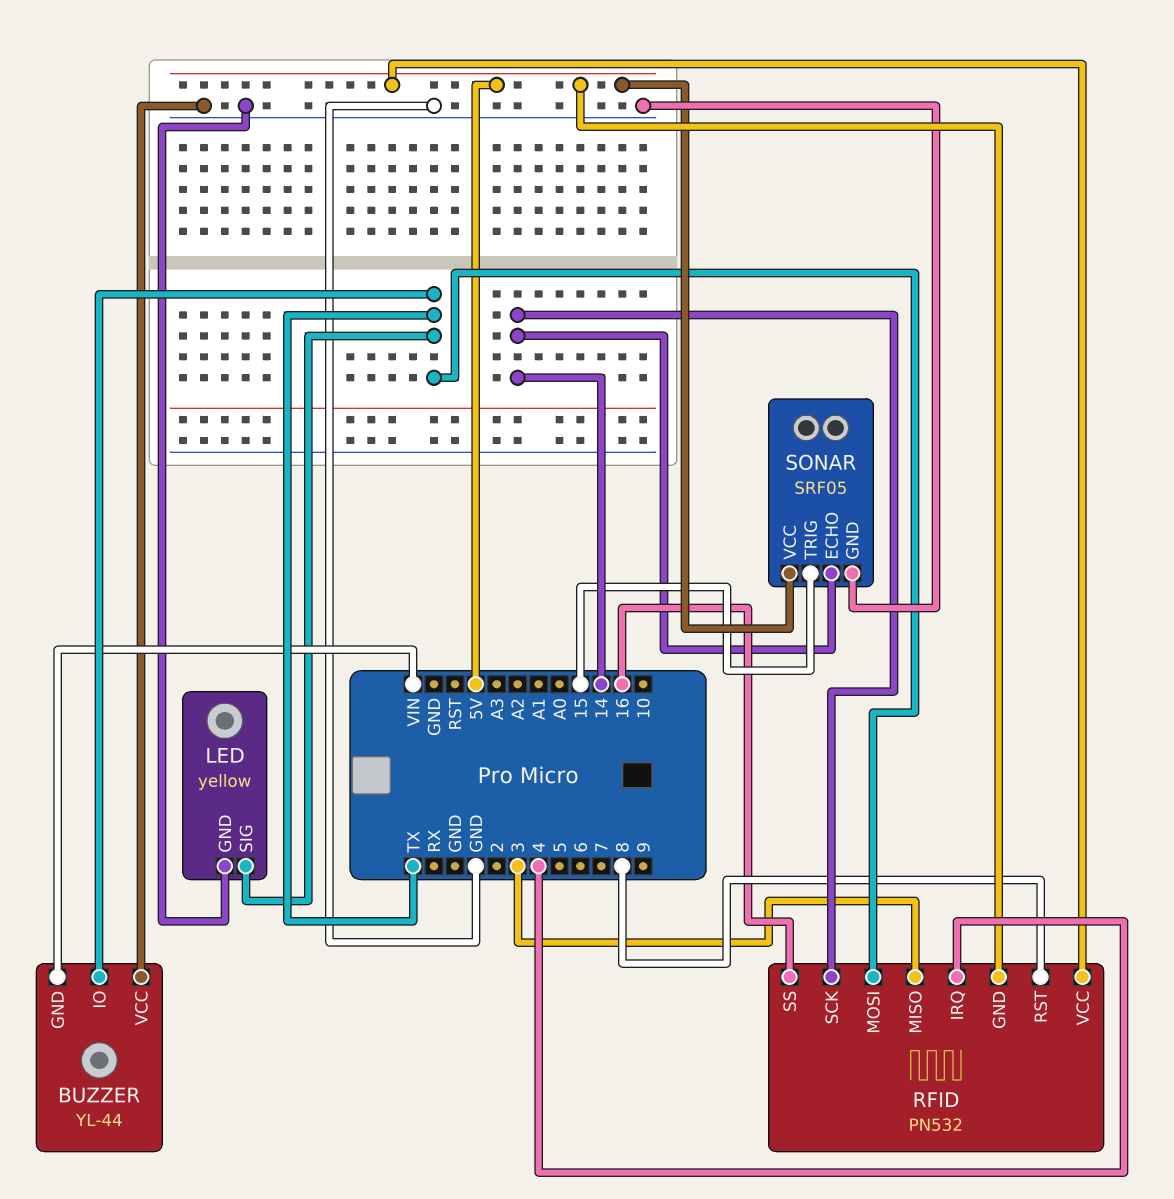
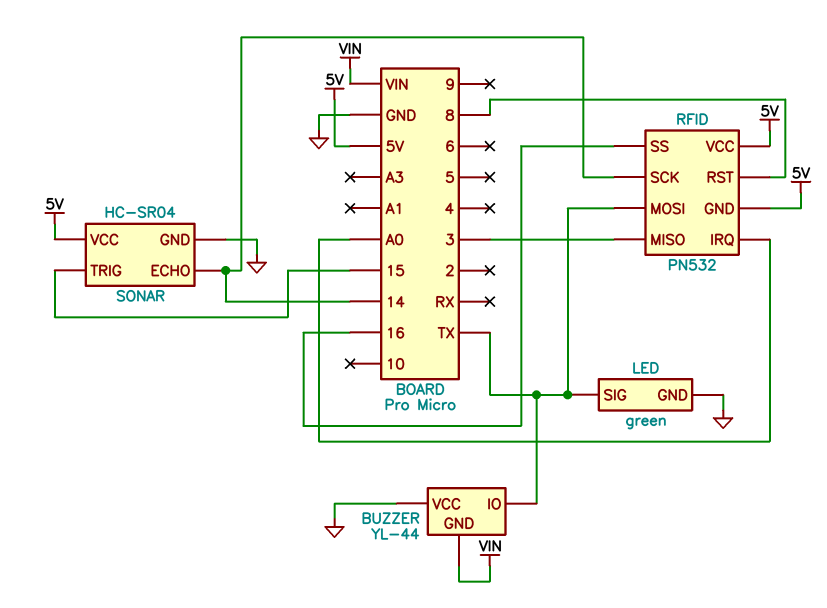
LED: yellow -> green
RFID pin IRQ: 4 -> A0
SONAR: SRF05 -> HC-SR04

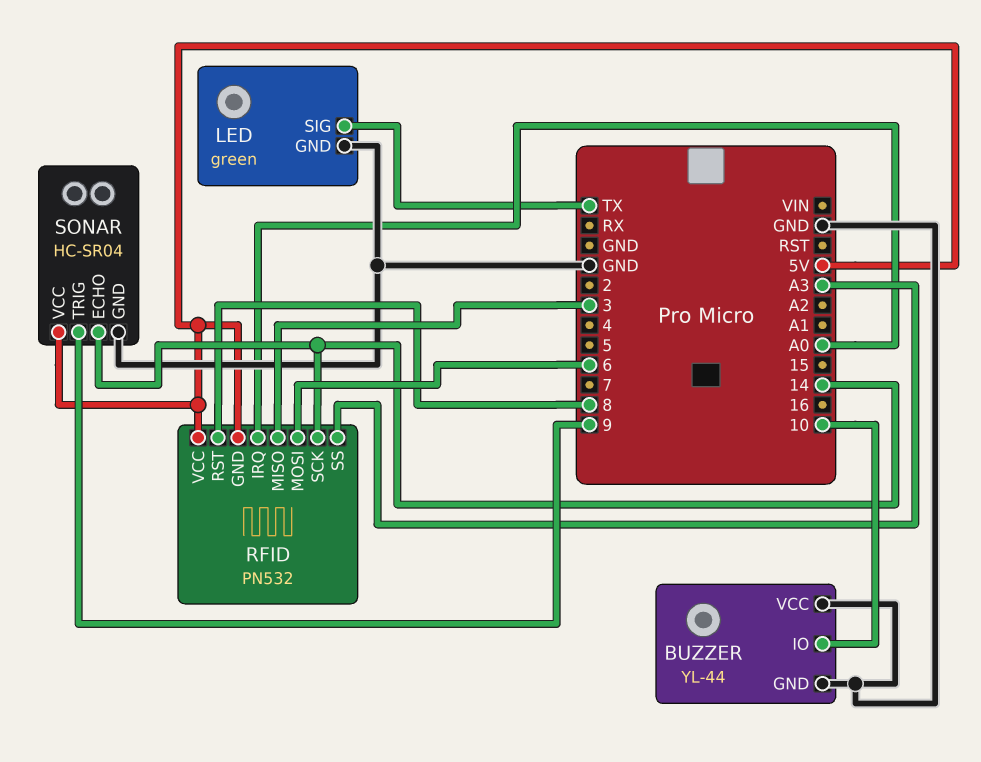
BUZZER pin GND: VIN -> GND
BUZZER pin IO: TX -> 10
RFID pin MOSI: TX -> 6
RFID pin SS: 16 -> A3
SONAR pin TRIG: 15 -> 9

